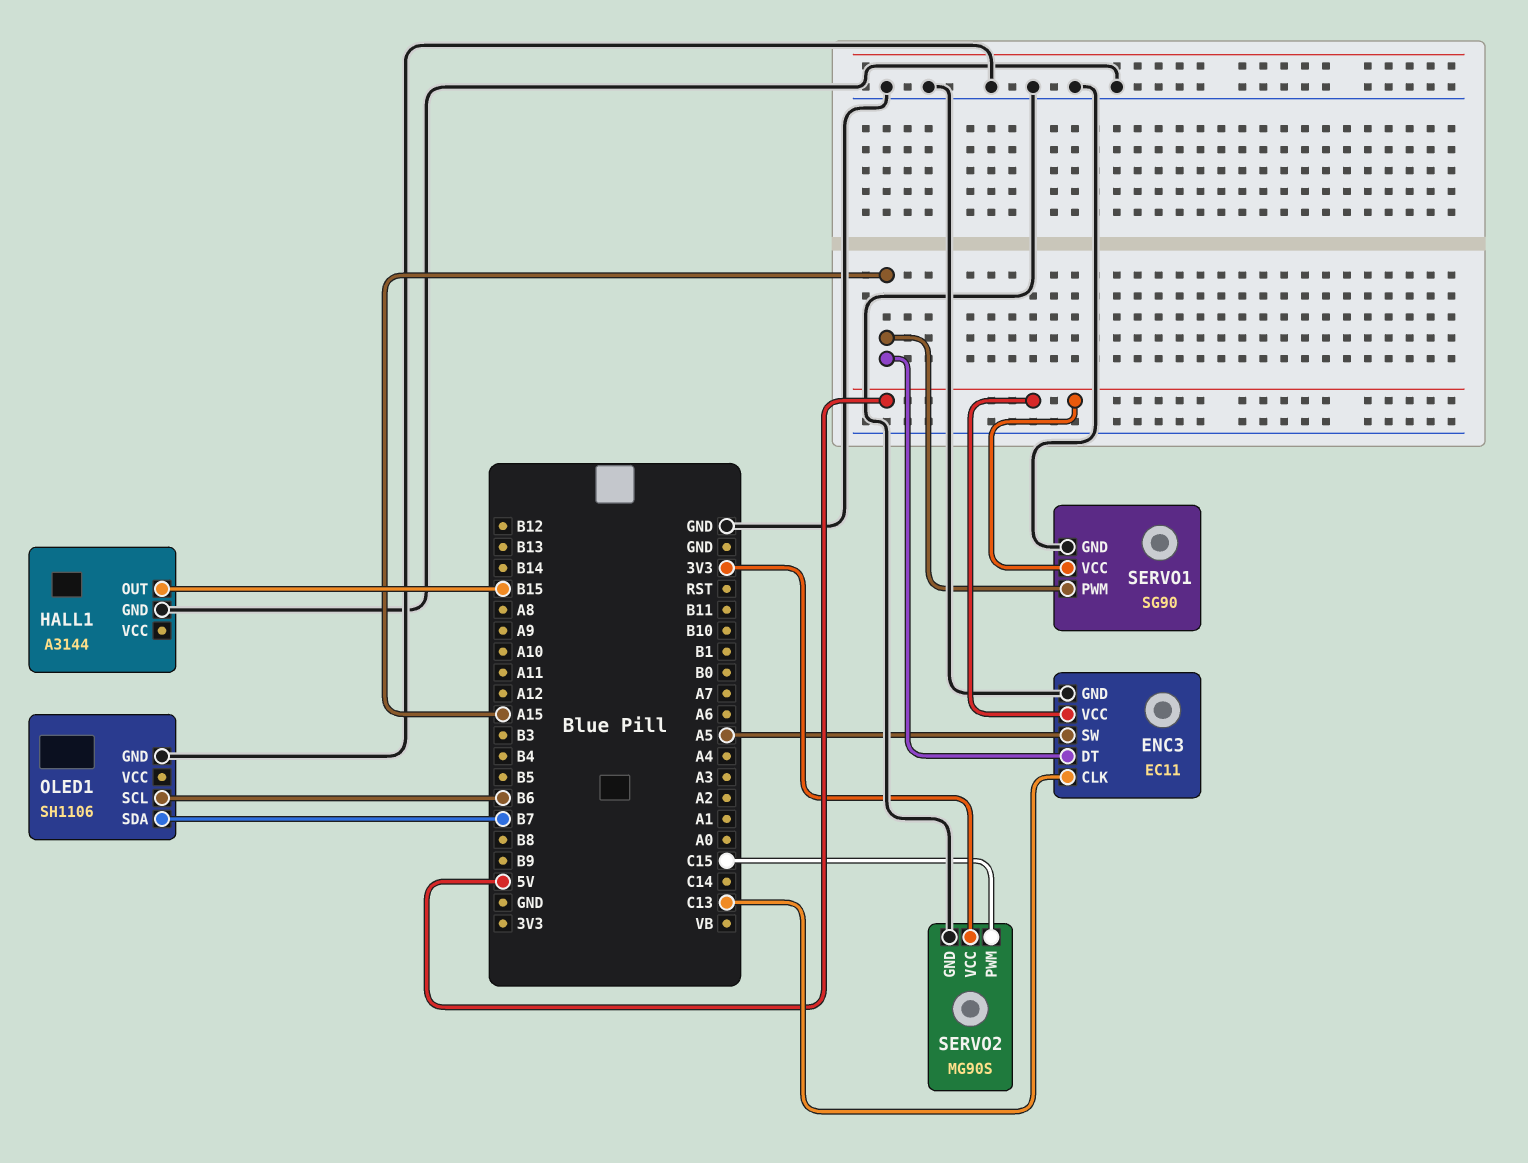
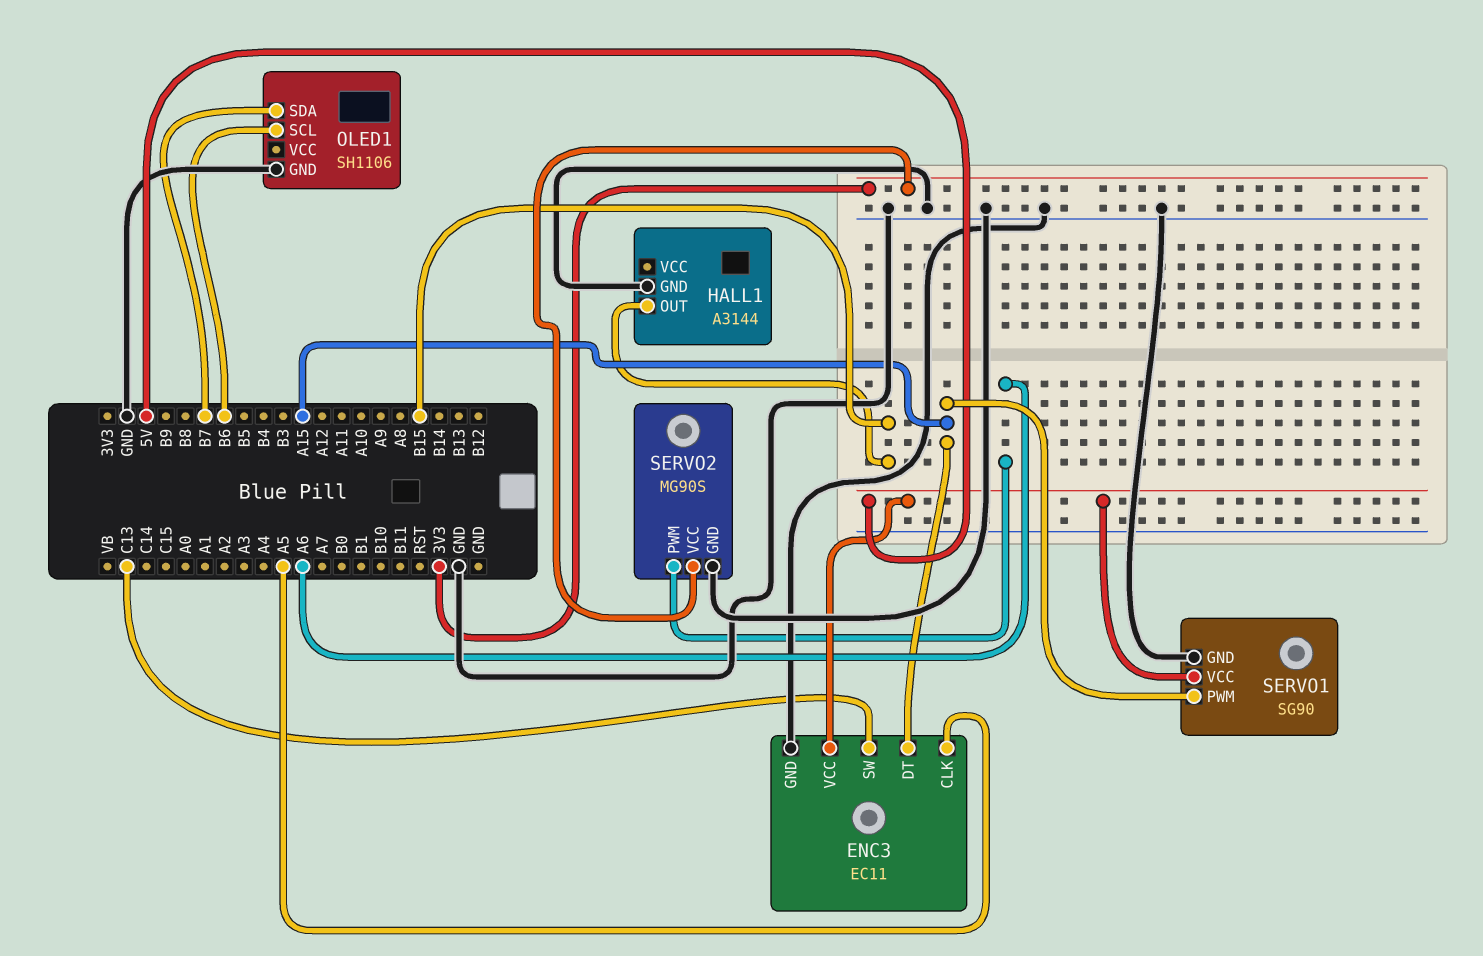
ENC3 pin CLK: C13 -> A5
ENC3 pin SW: A5 -> C13
SERVO2 pin PWM: C15 -> A6

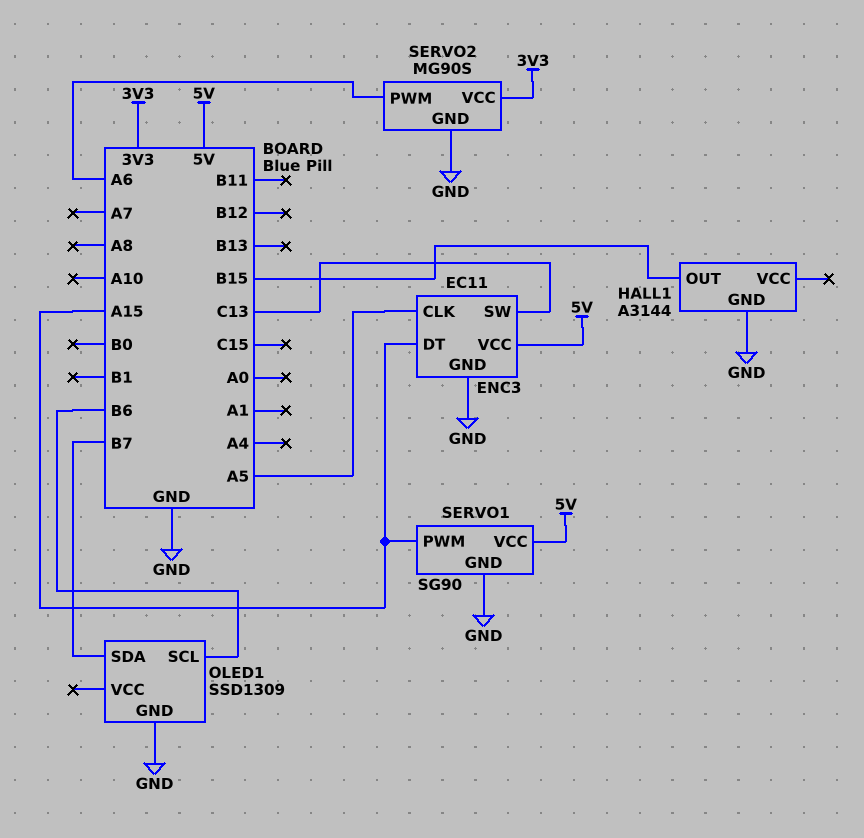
OLED1: SH1106 -> SSD1309

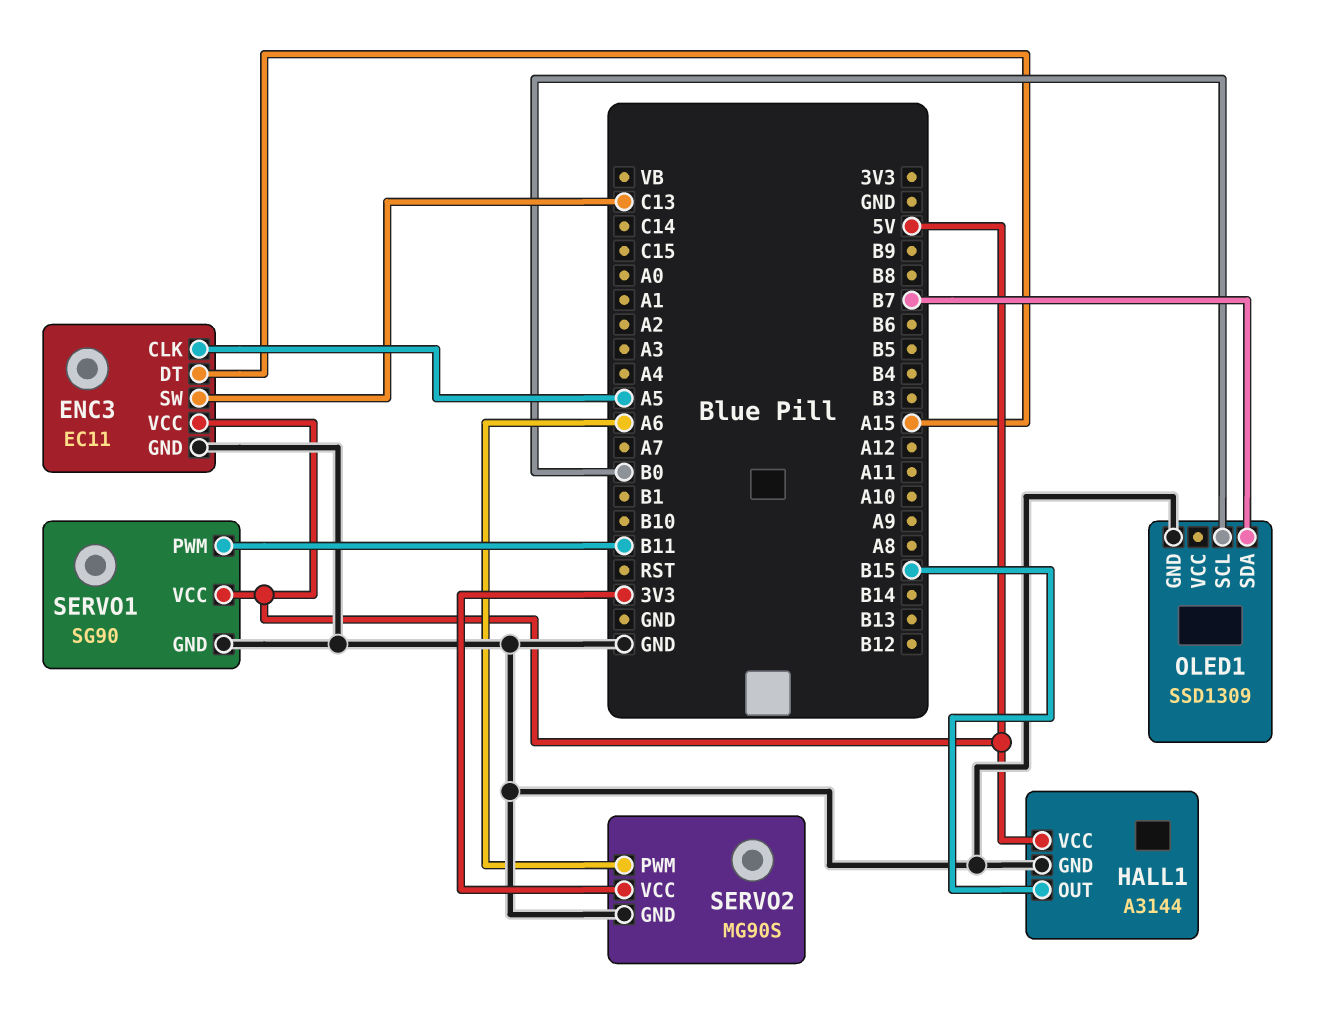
HALL1 pin VCC: none -> 5V
OLED1 pin SCL: B6 -> B0
SERVO1 pin PWM: A15 -> B11

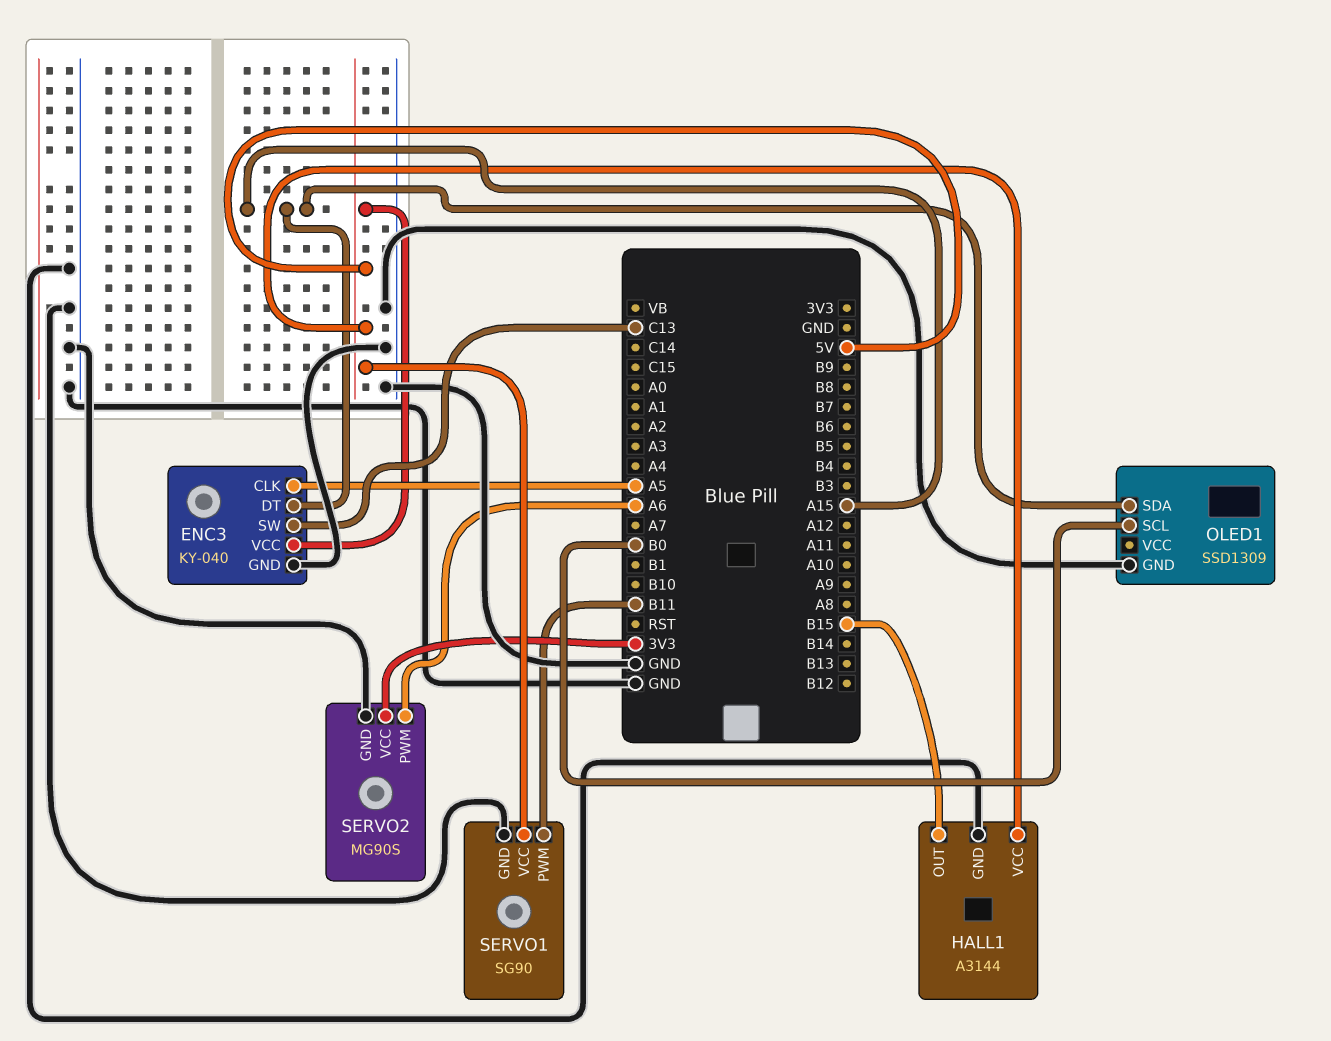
ENC3: EC11 -> KY-040
OLED1 pin SDA: B7 -> A15

